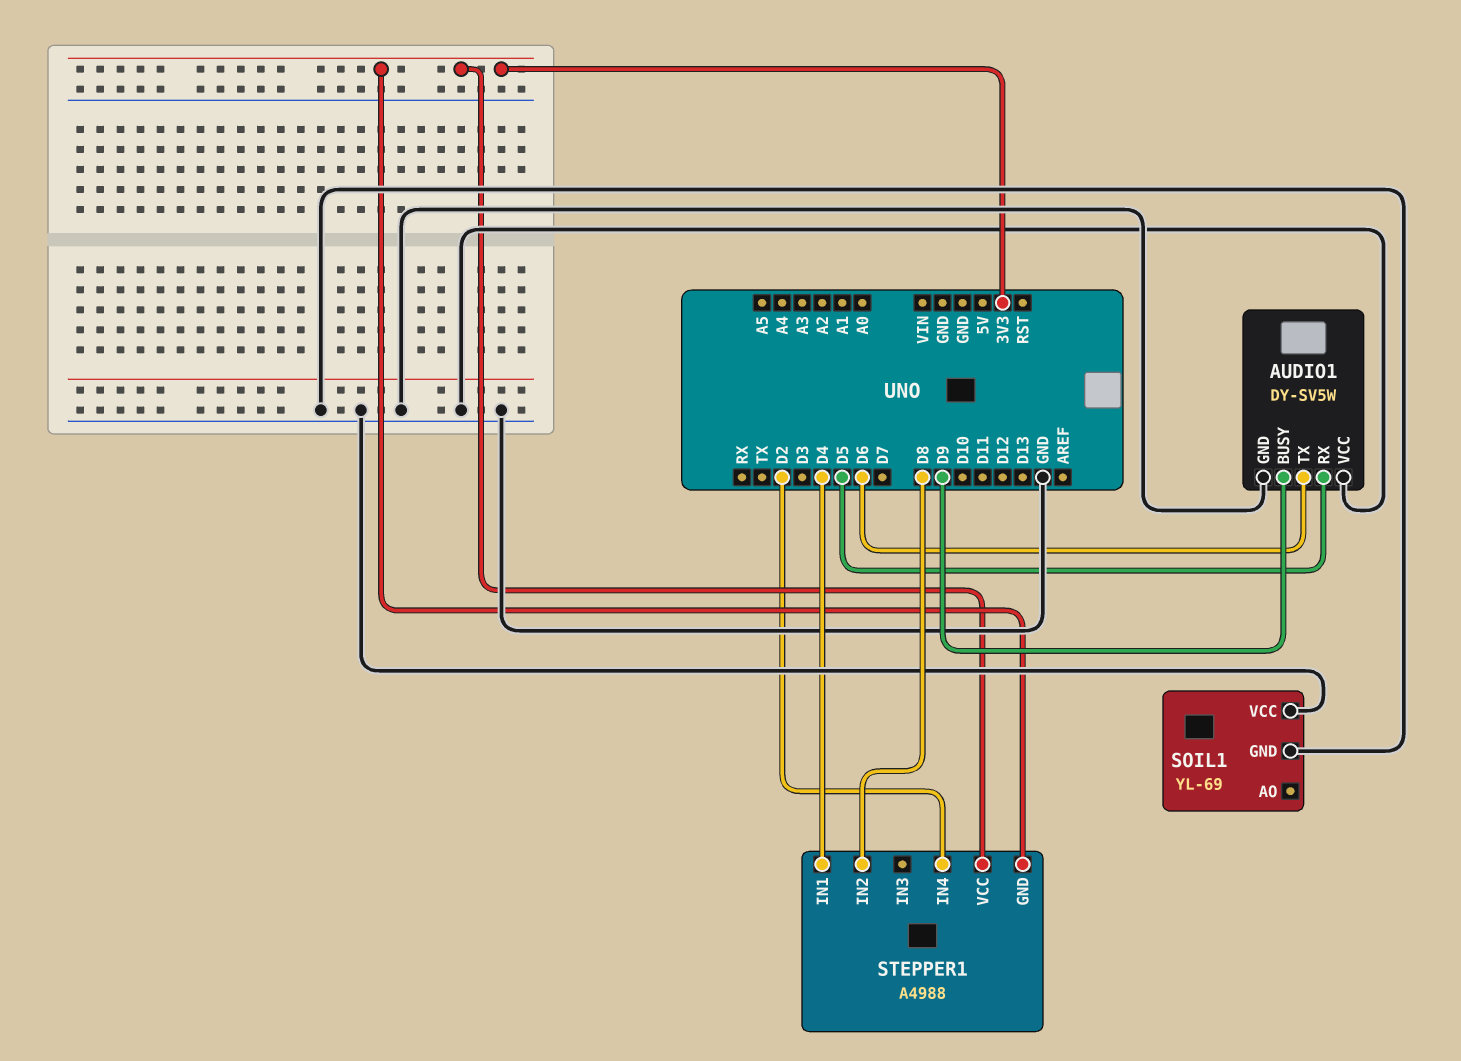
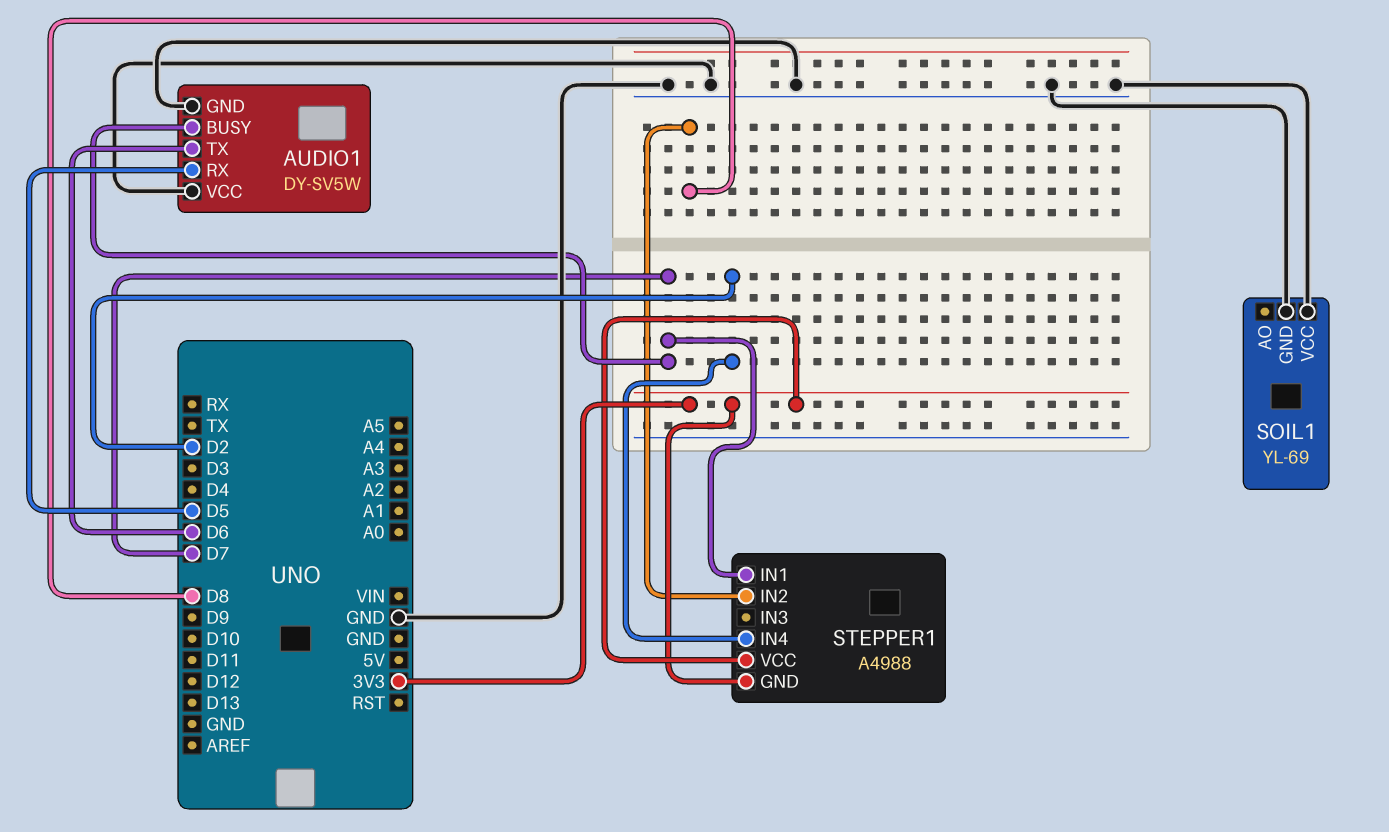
AUDIO1 pin BUSY: D9 -> D7
STEPPER1 pin IN1: D4 -> D7

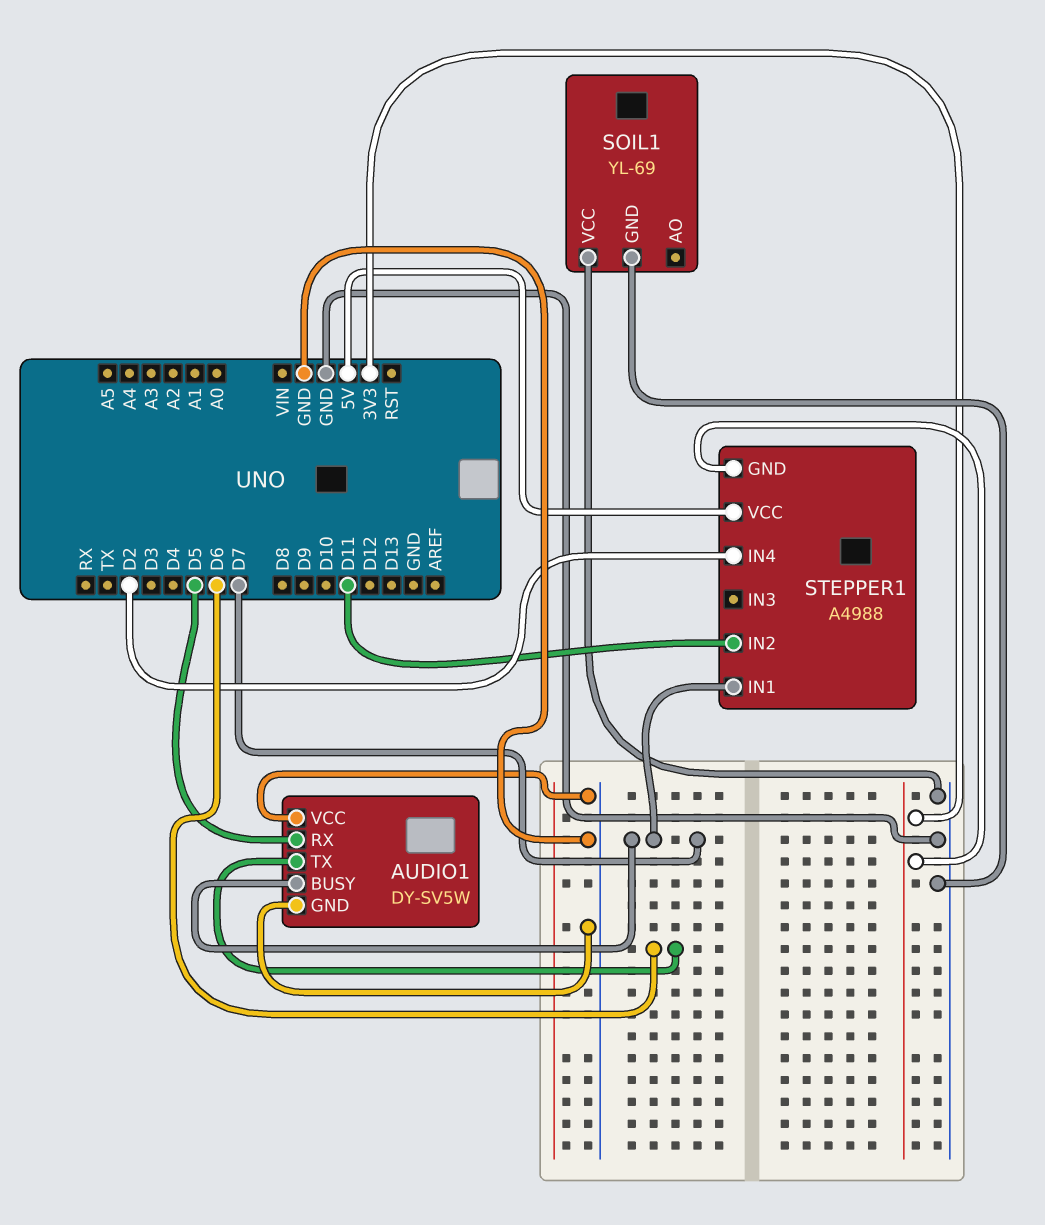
STEPPER1 pin IN2: D8 -> D11
STEPPER1 pin VCC: 3V3 -> 5V

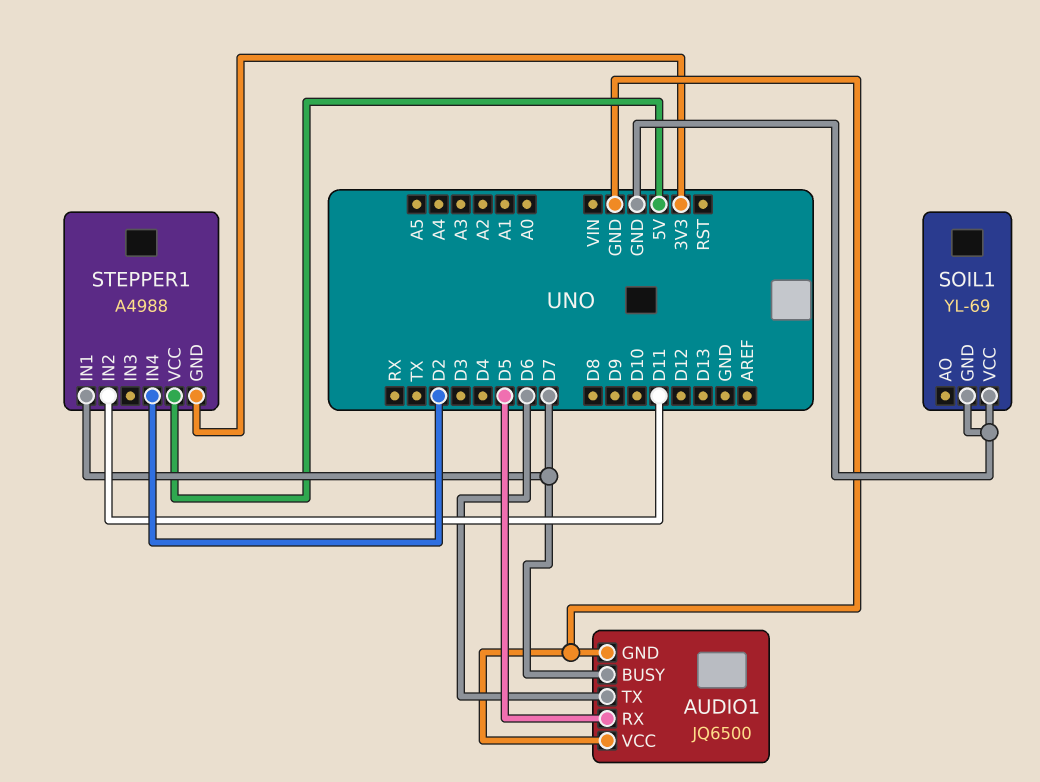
AUDIO1: DY-SV5W -> JQ6500

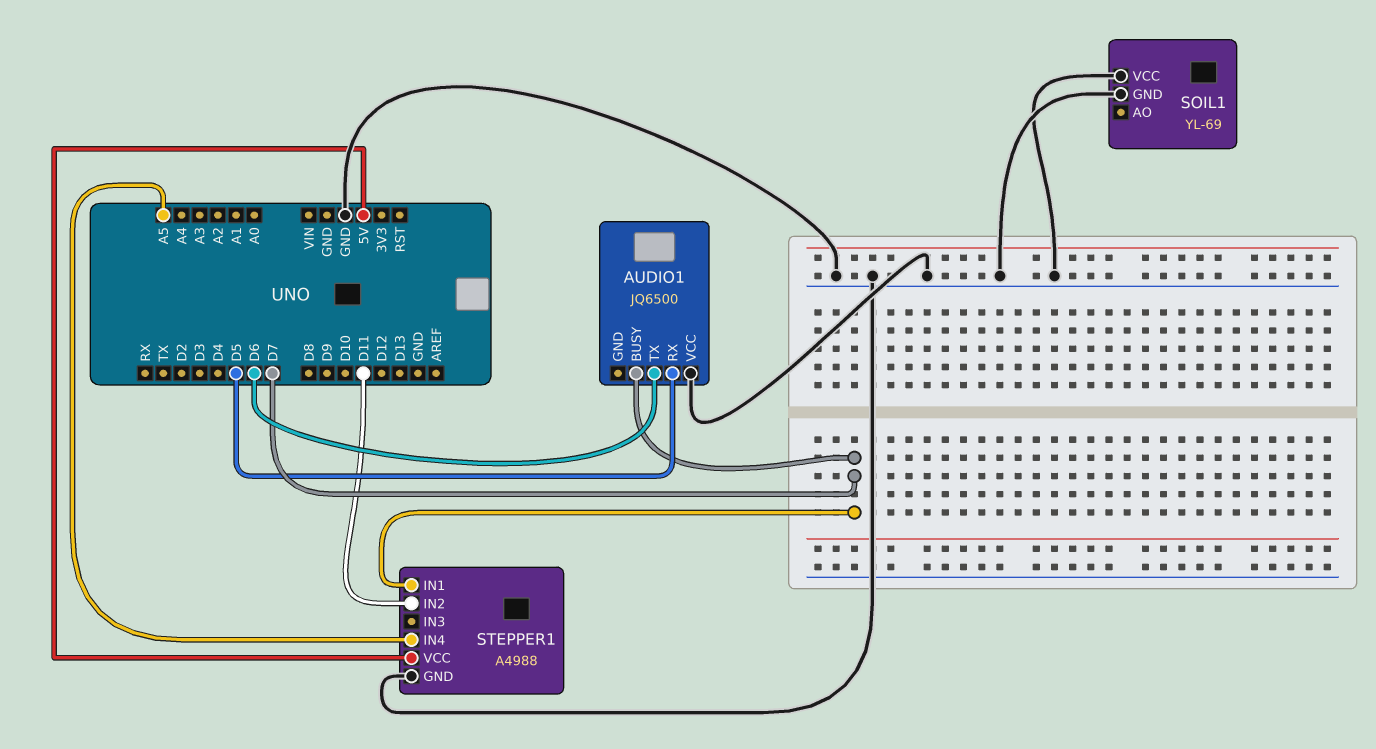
AUDIO1 pin GND: GND -> none
STEPPER1 pin GND: 3V3 -> GND
STEPPER1 pin IN4: D2 -> A5

